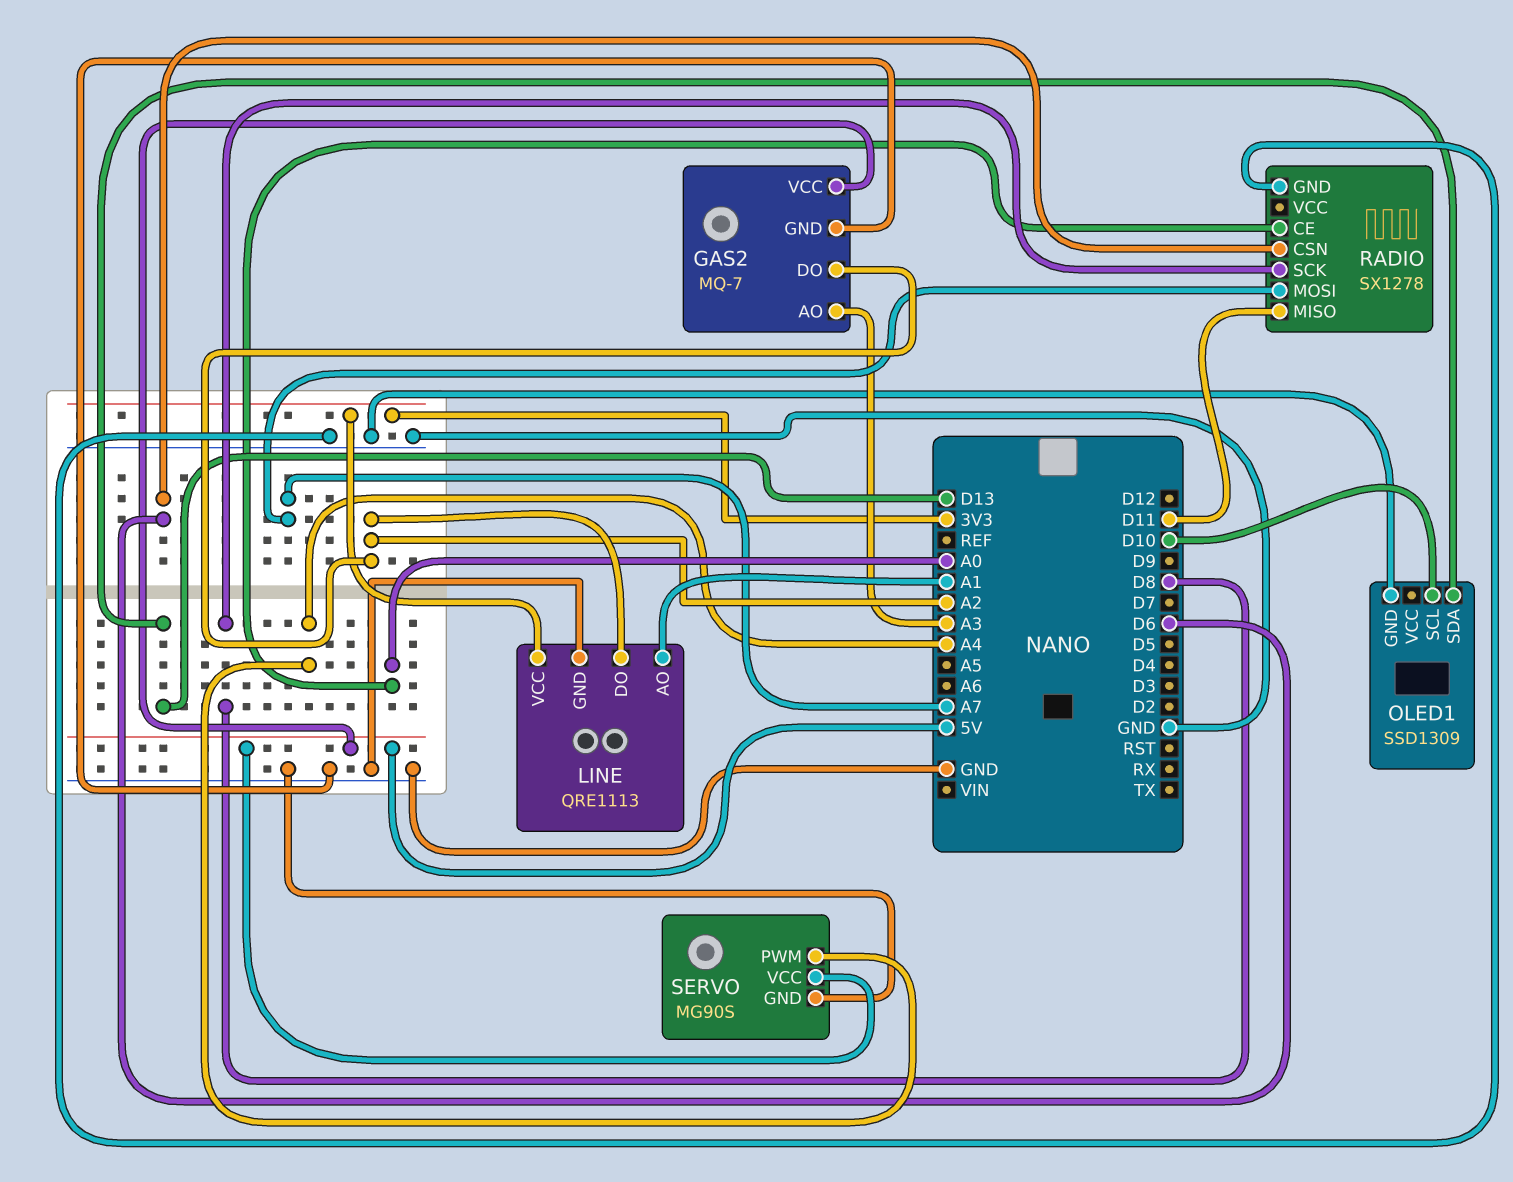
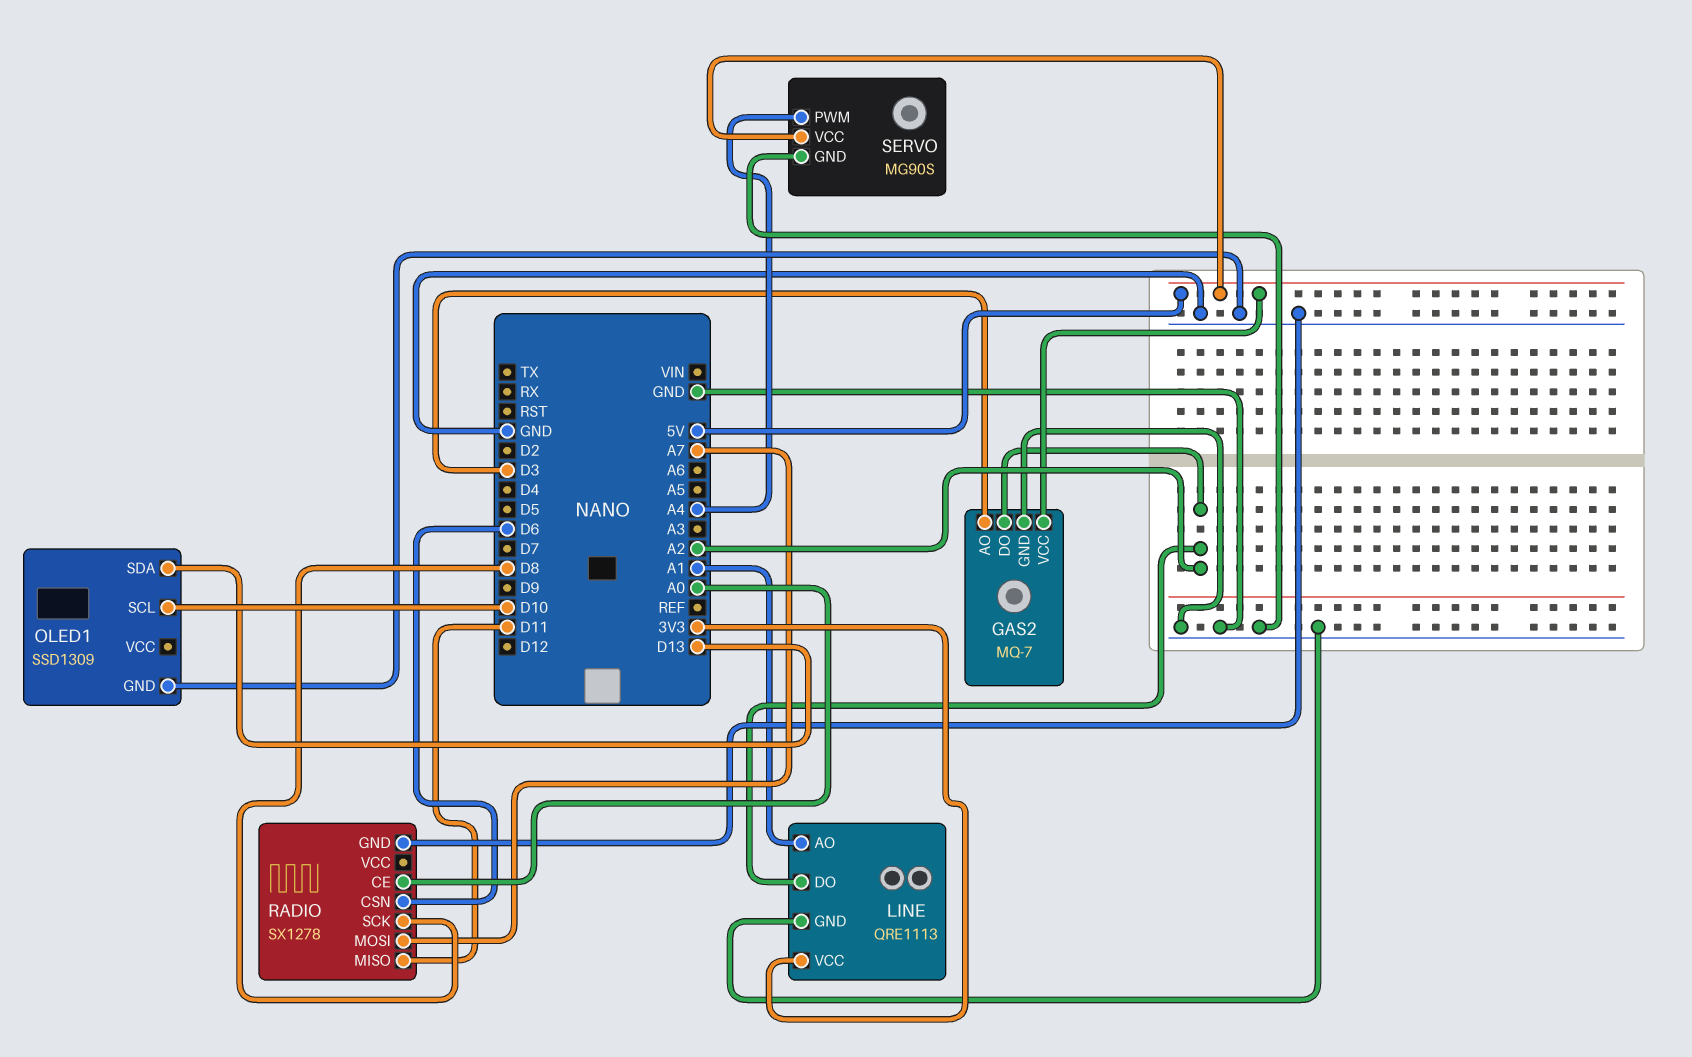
GAS2 pin AO: A3 -> D3

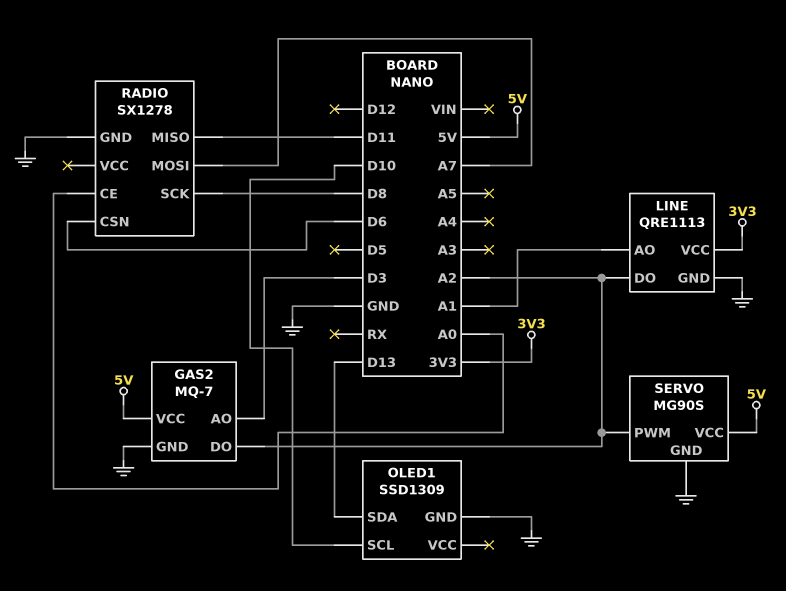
SERVO pin PWM: A4 -> A2

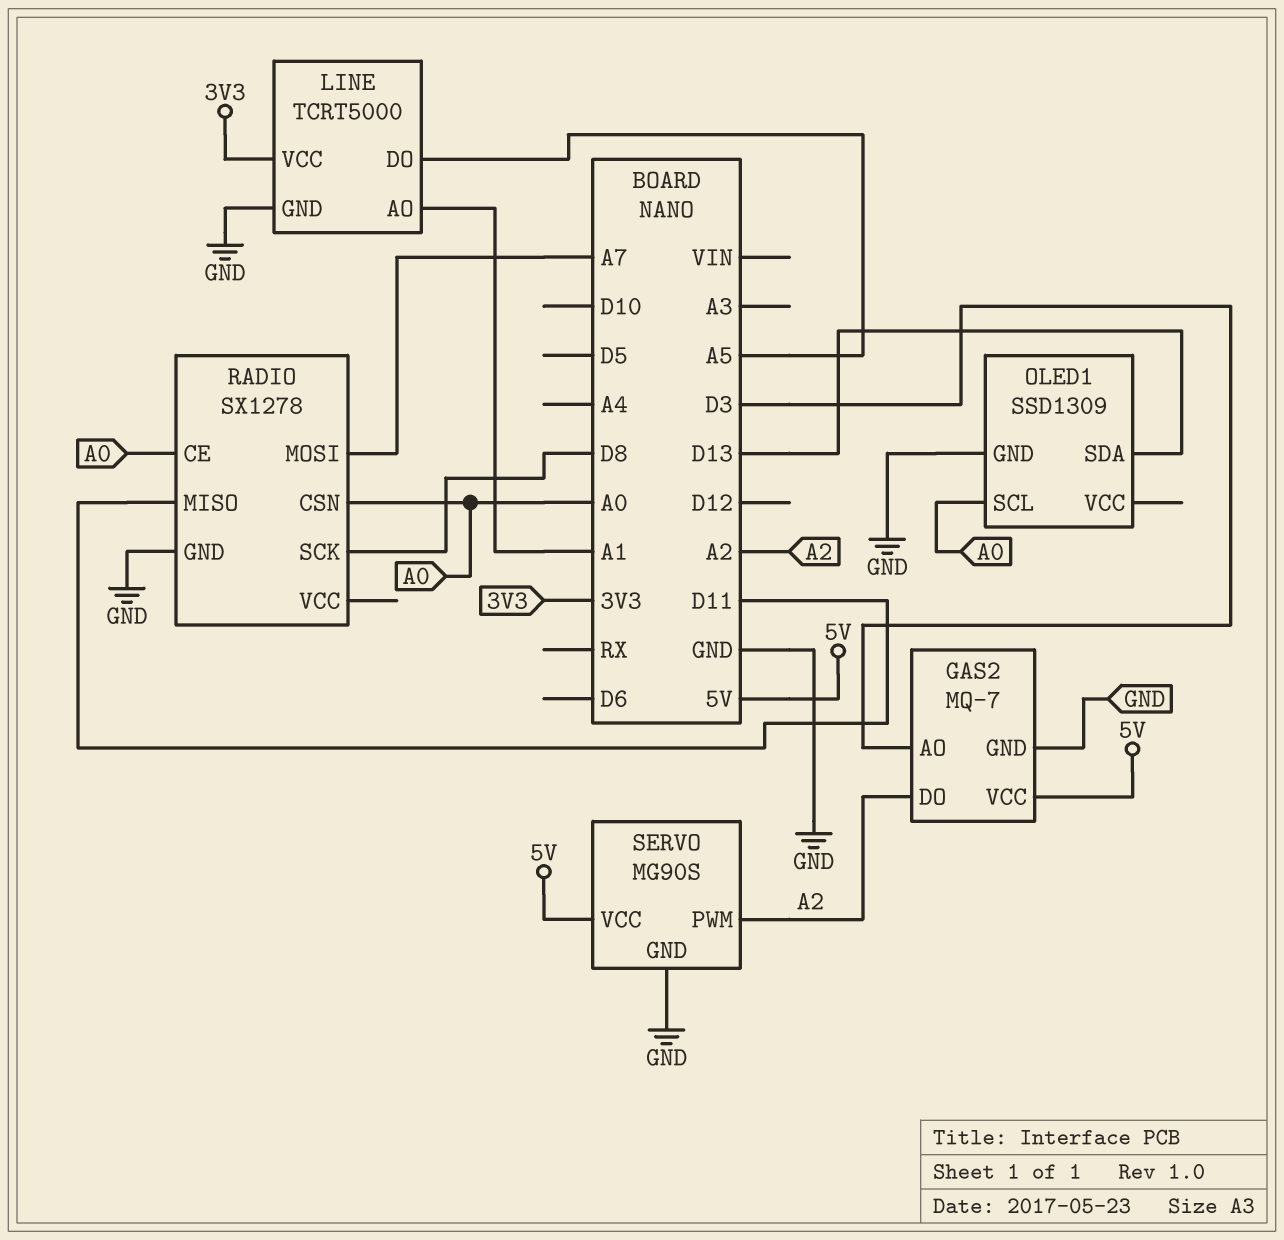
LINE: QRE1113 -> TCRT5000
LINE pin DO: A2 -> A5
OLED1 pin SCL: D10 -> A0
RADIO pin CSN: D6 -> A0

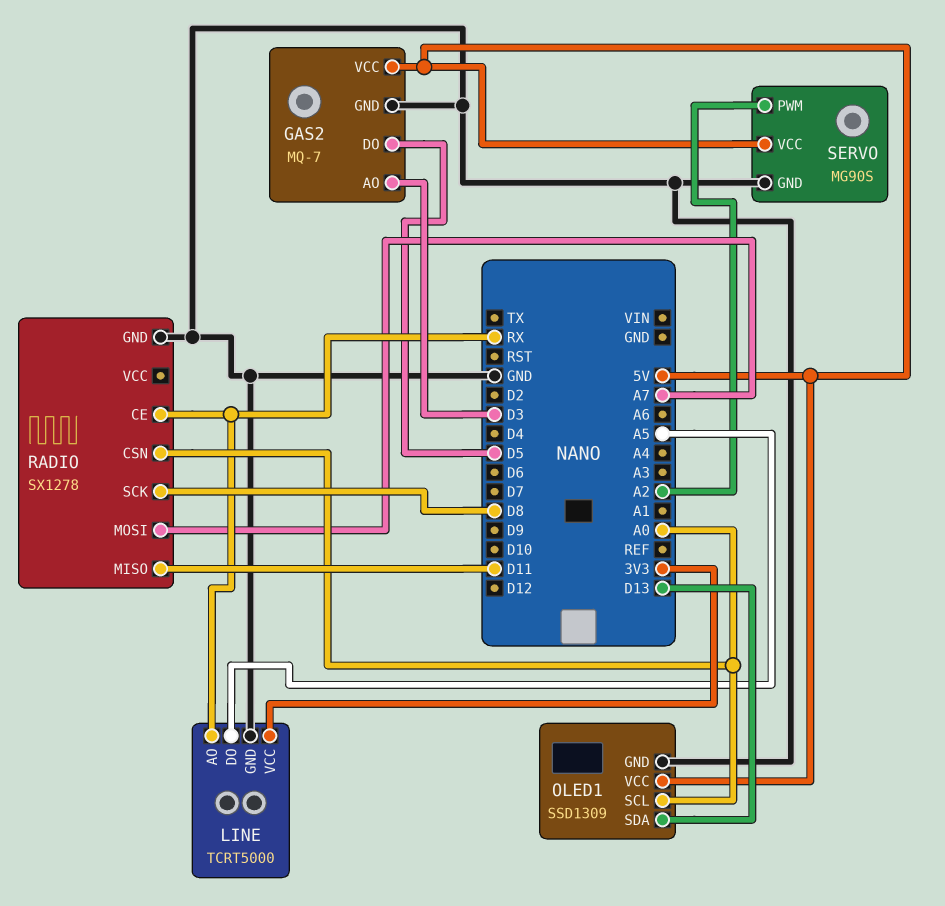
GAS2 pin DO: A2 -> D5
LINE pin AO: A1 -> RX
OLED1 pin VCC: none -> 5V
RADIO pin CE: A0 -> RX

